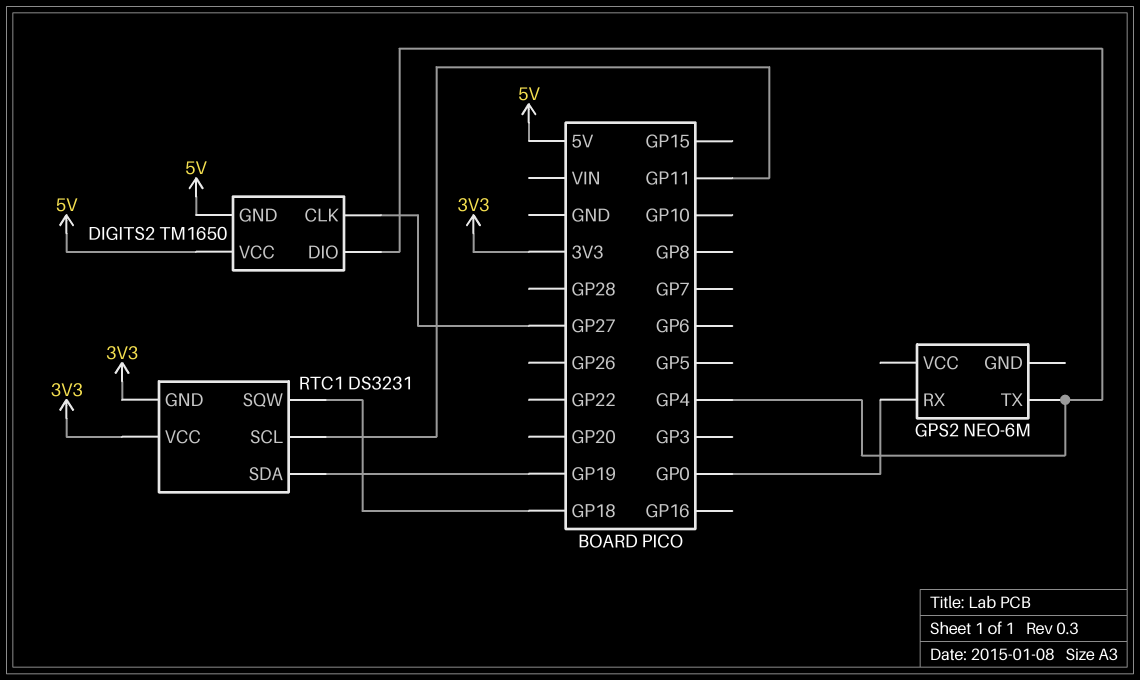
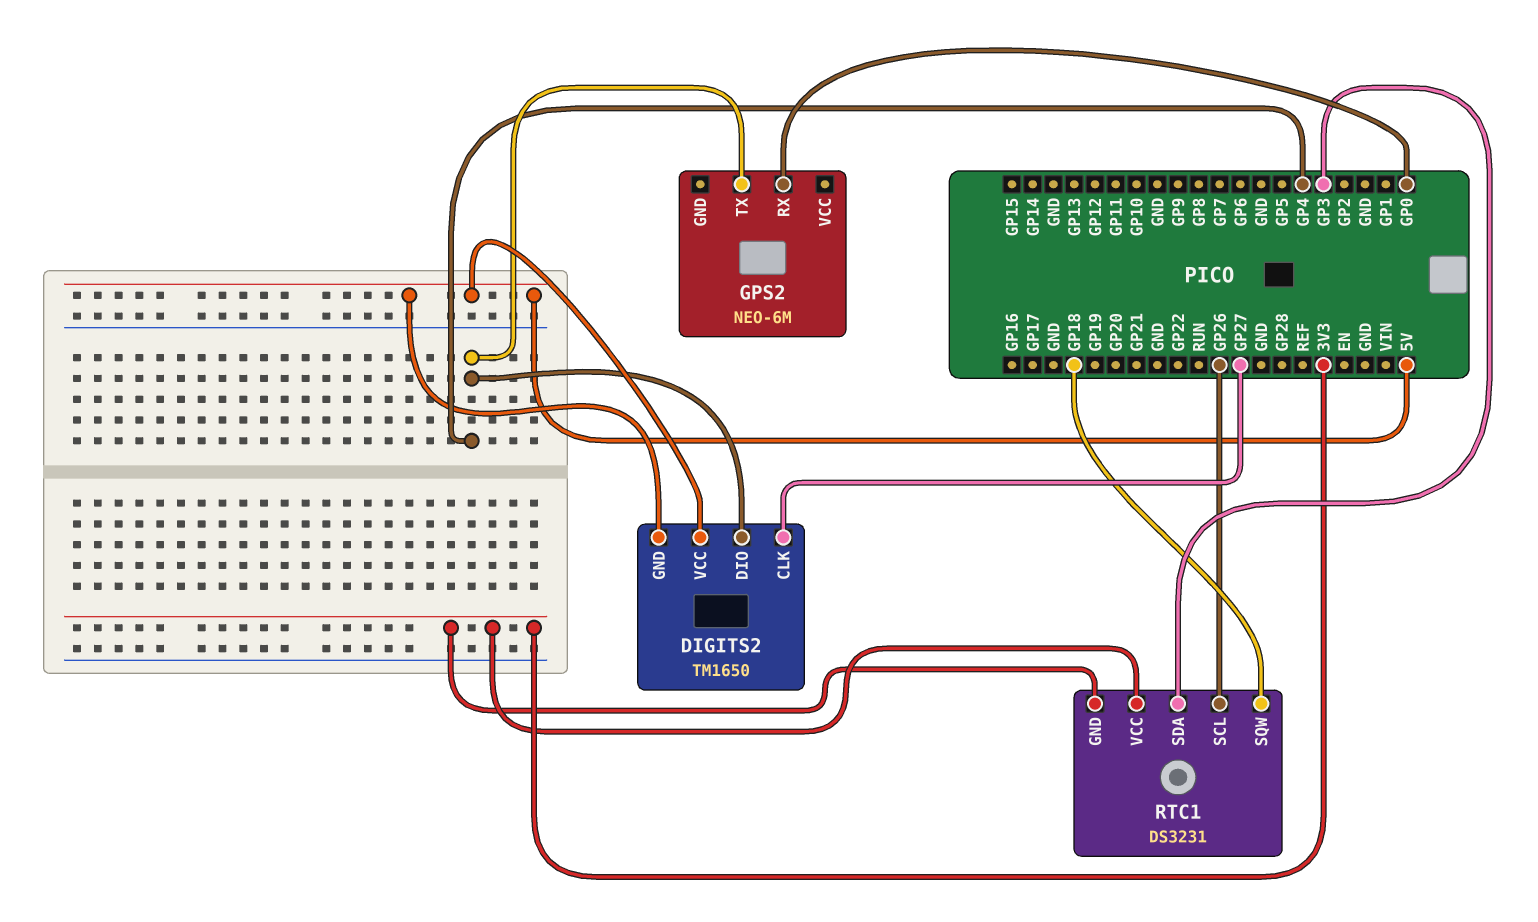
RTC1 pin SCL: GP11 -> GP26
RTC1 pin SDA: GP19 -> GP3

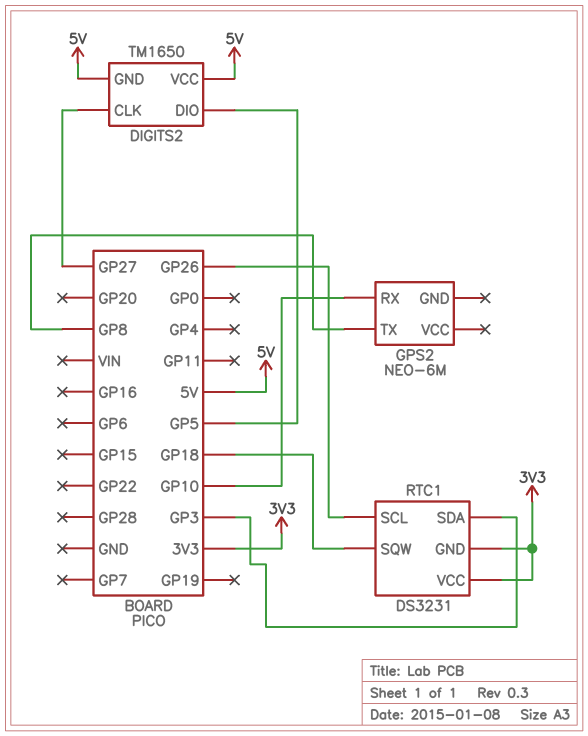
DIGITS2 pin DIO: GP4 -> GP5
GPS2 pin RX: GP0 -> GP10
GPS2 pin TX: GP4 -> GP8

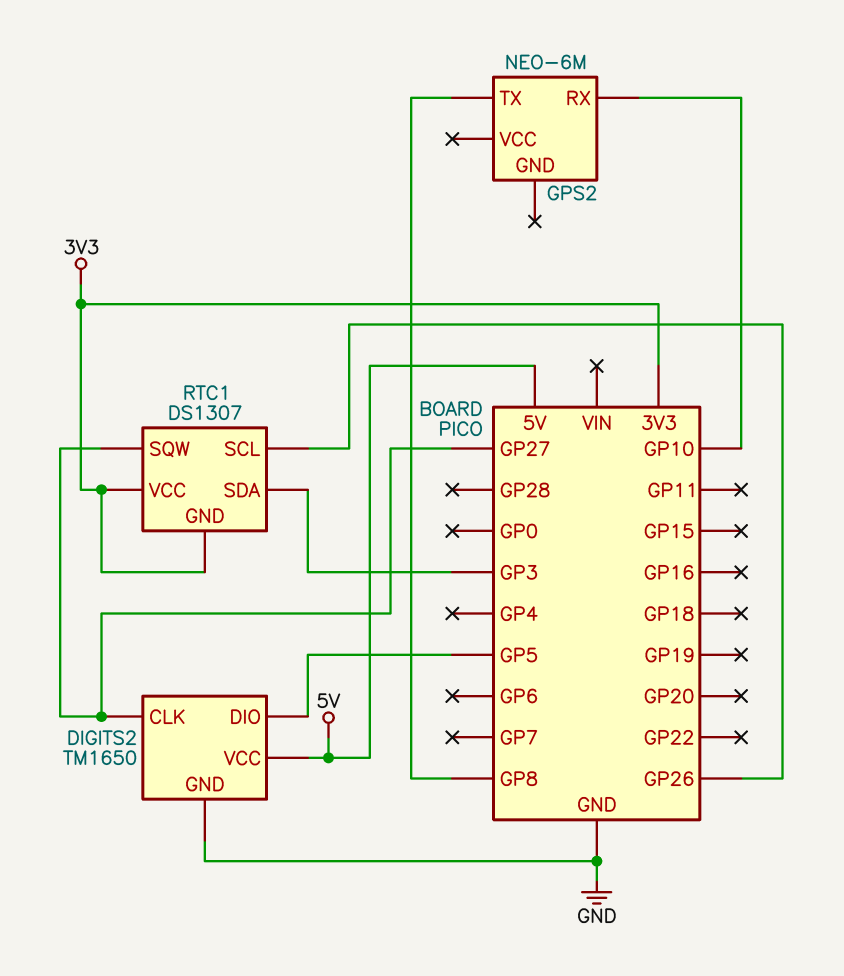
DIGITS2 pin GND: 5V -> GND
RTC1: DS3231 -> DS1307
RTC1 pin SQW: GP18 -> GP27

